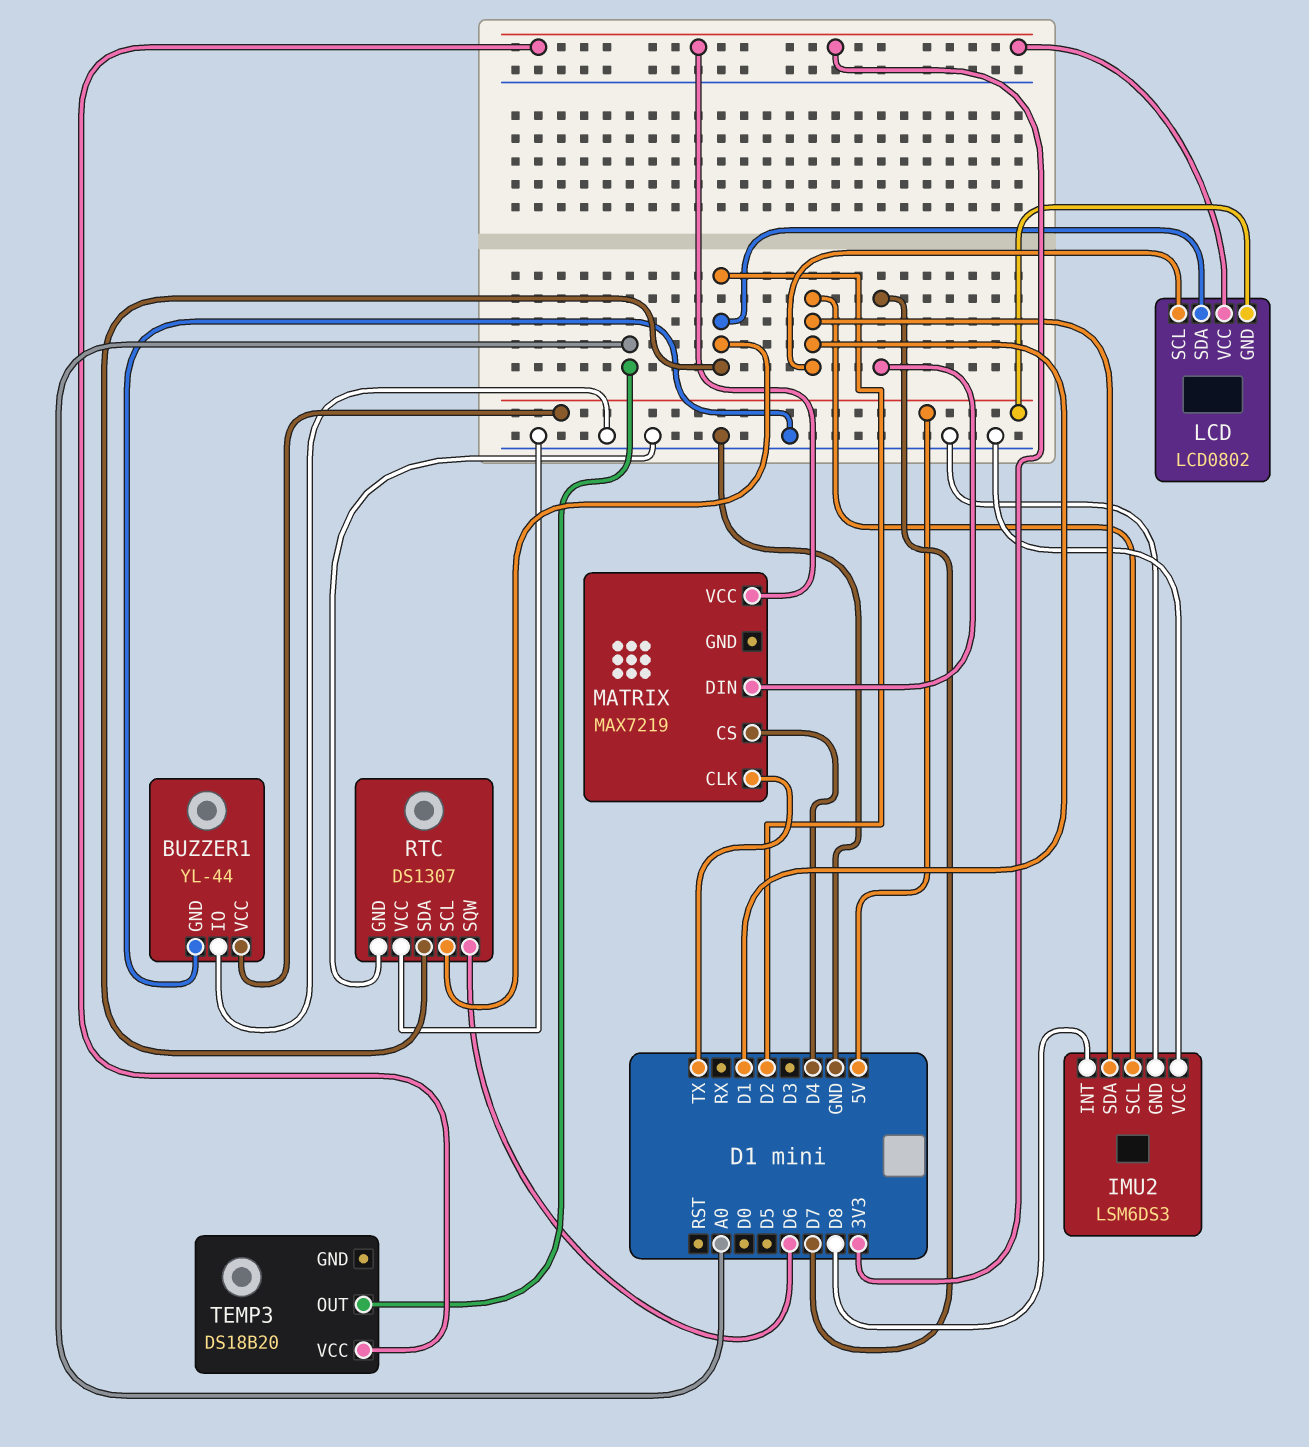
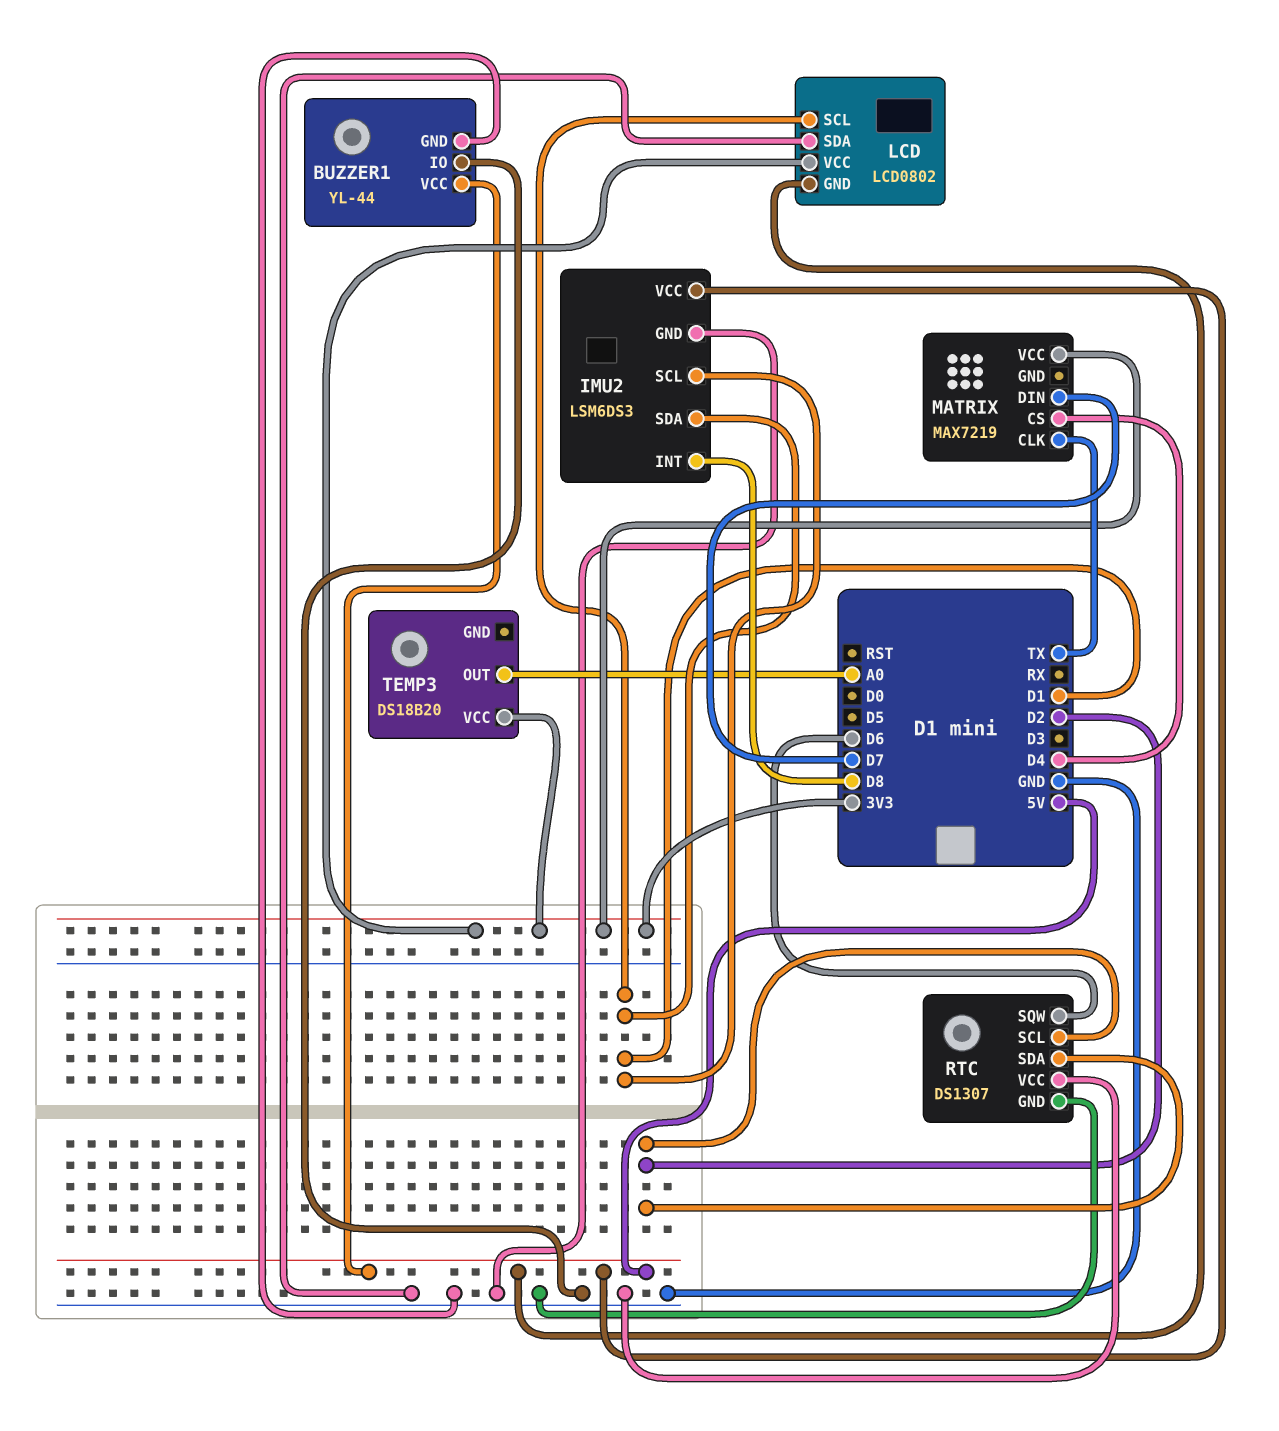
IMU2 pin VCC: GND -> 5V
LCD pin SDA: D2 -> GND

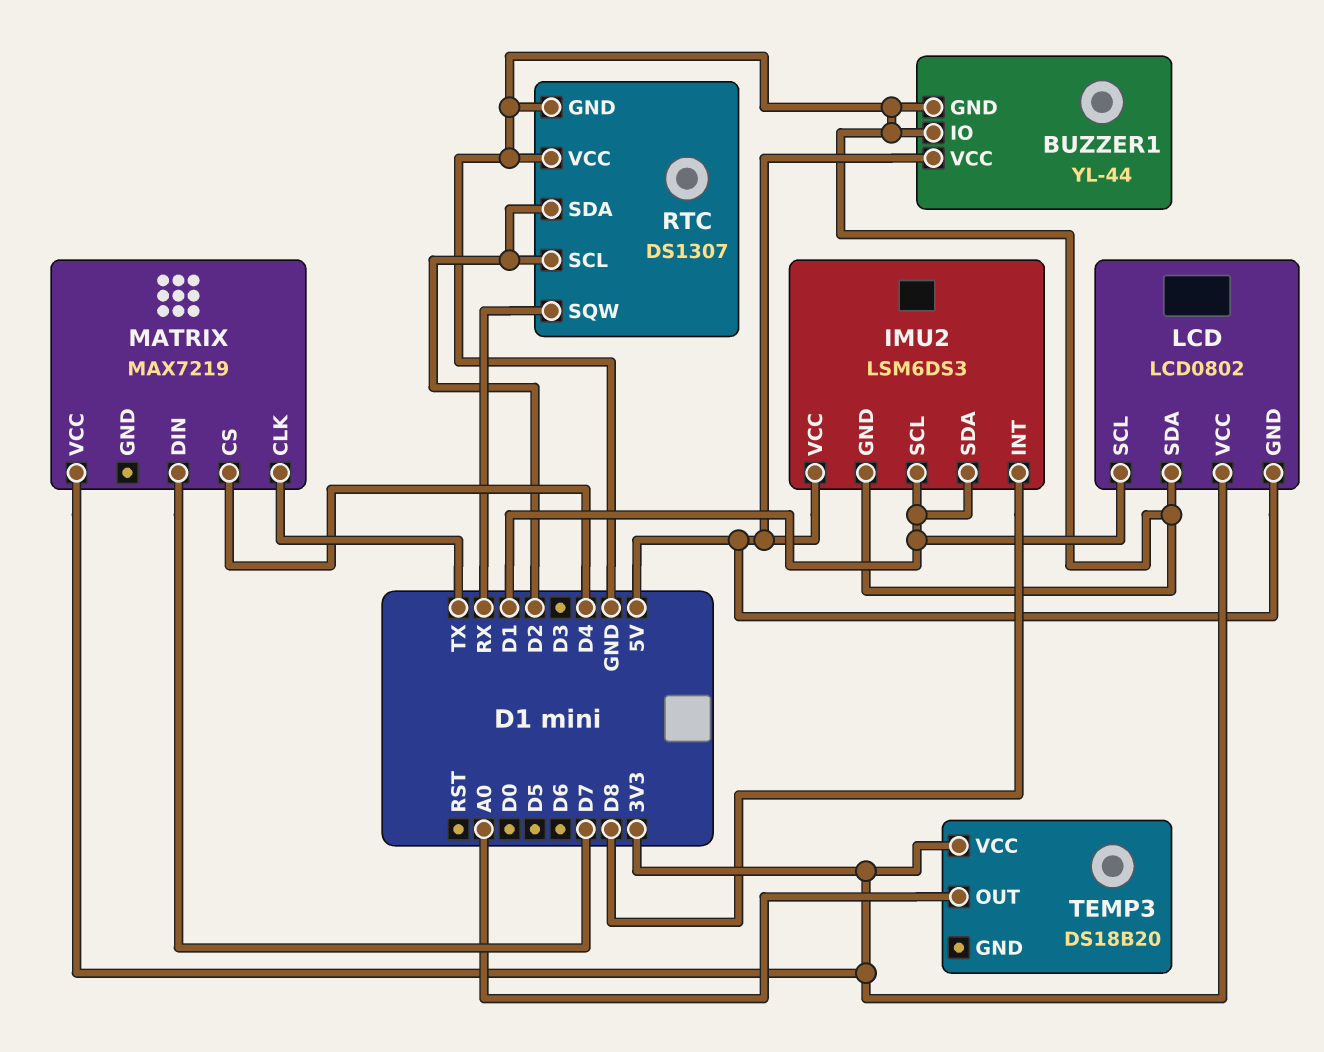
RTC pin SQW: D6 -> RX

